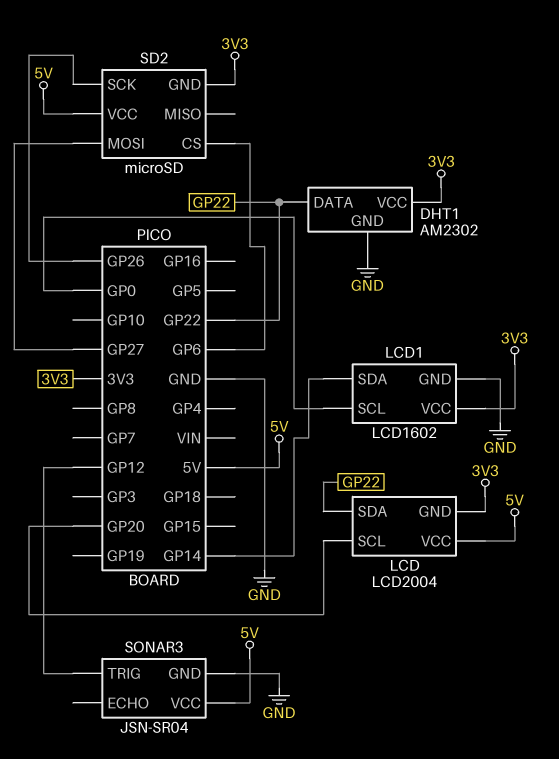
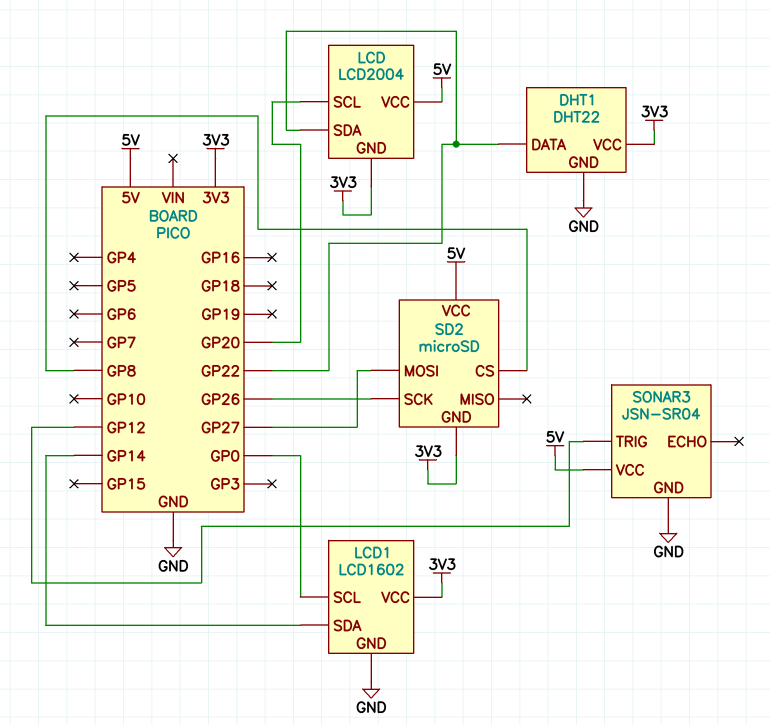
DHT1: AM2302 -> DHT22
SD2 pin CS: GP6 -> GP8

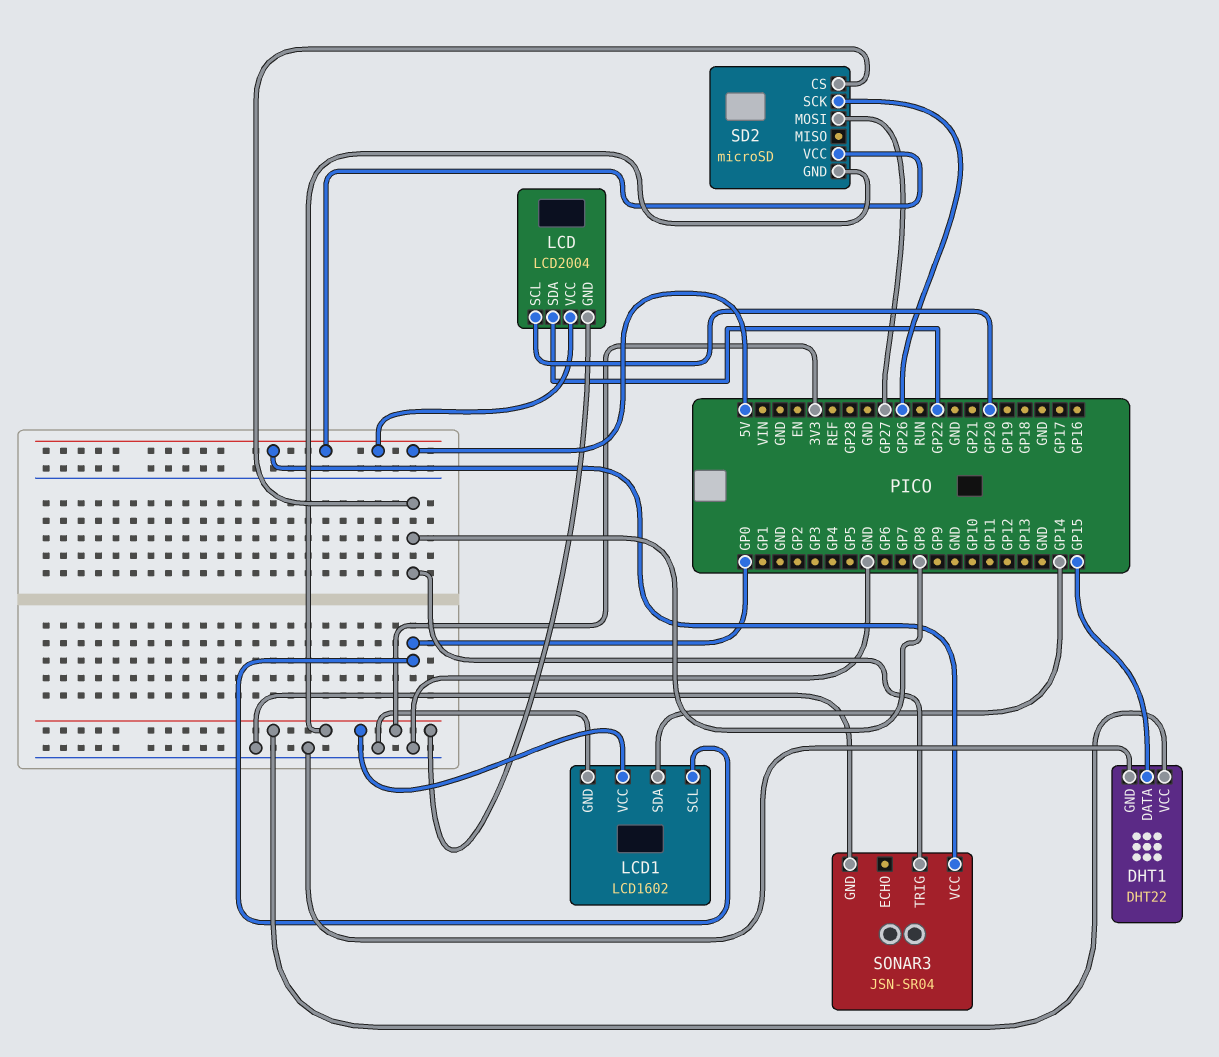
DHT1 pin DATA: GP22 -> GP15
SONAR3 pin TRIG: GP12 -> GP8

